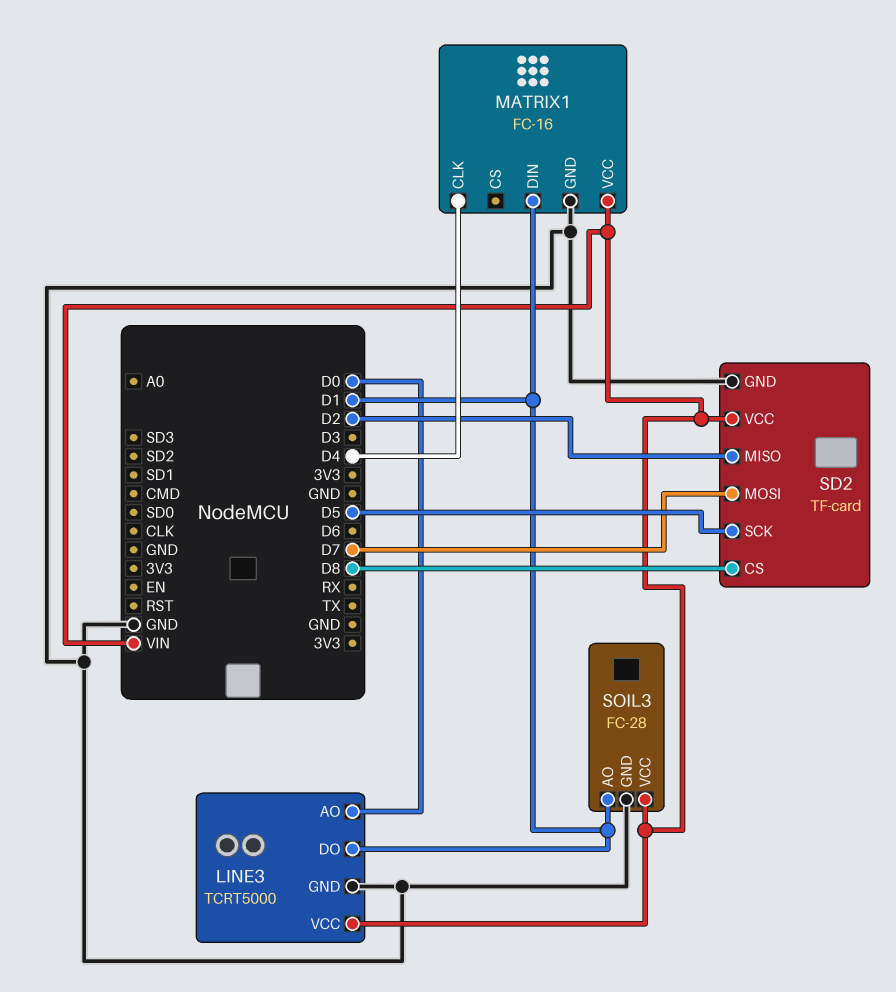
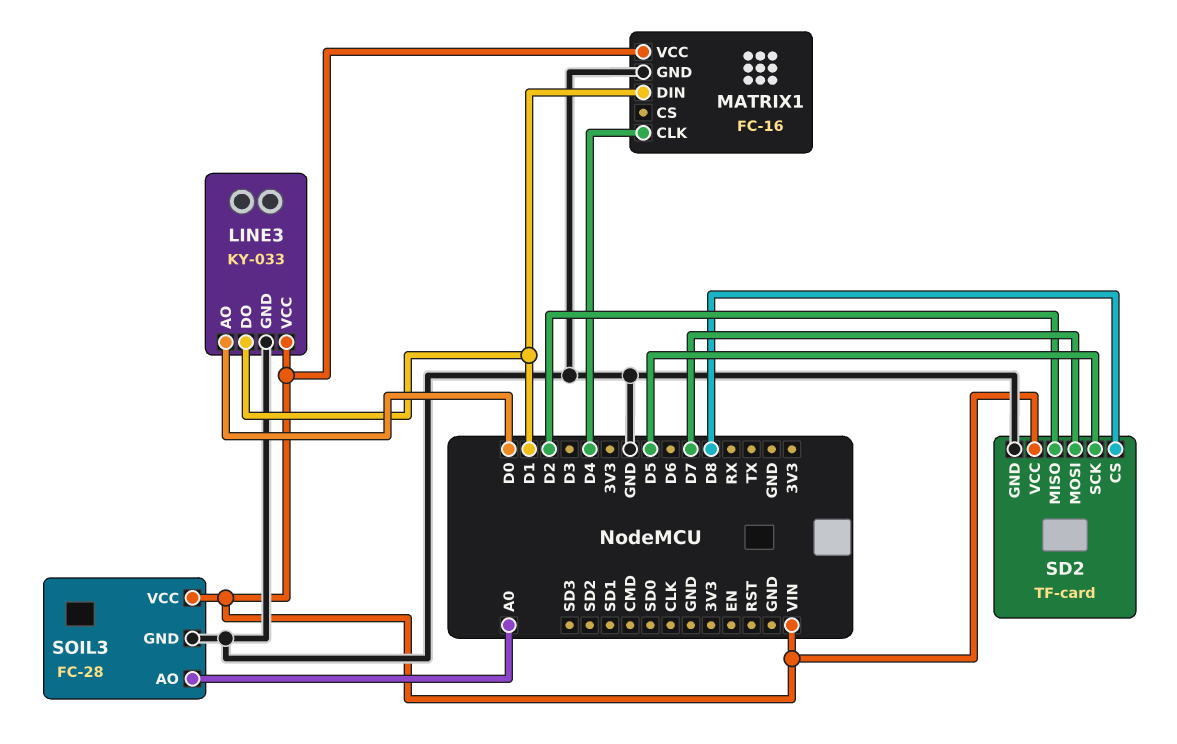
LINE3: TCRT5000 -> KY-033
SOIL3 pin AO: D1 -> A0

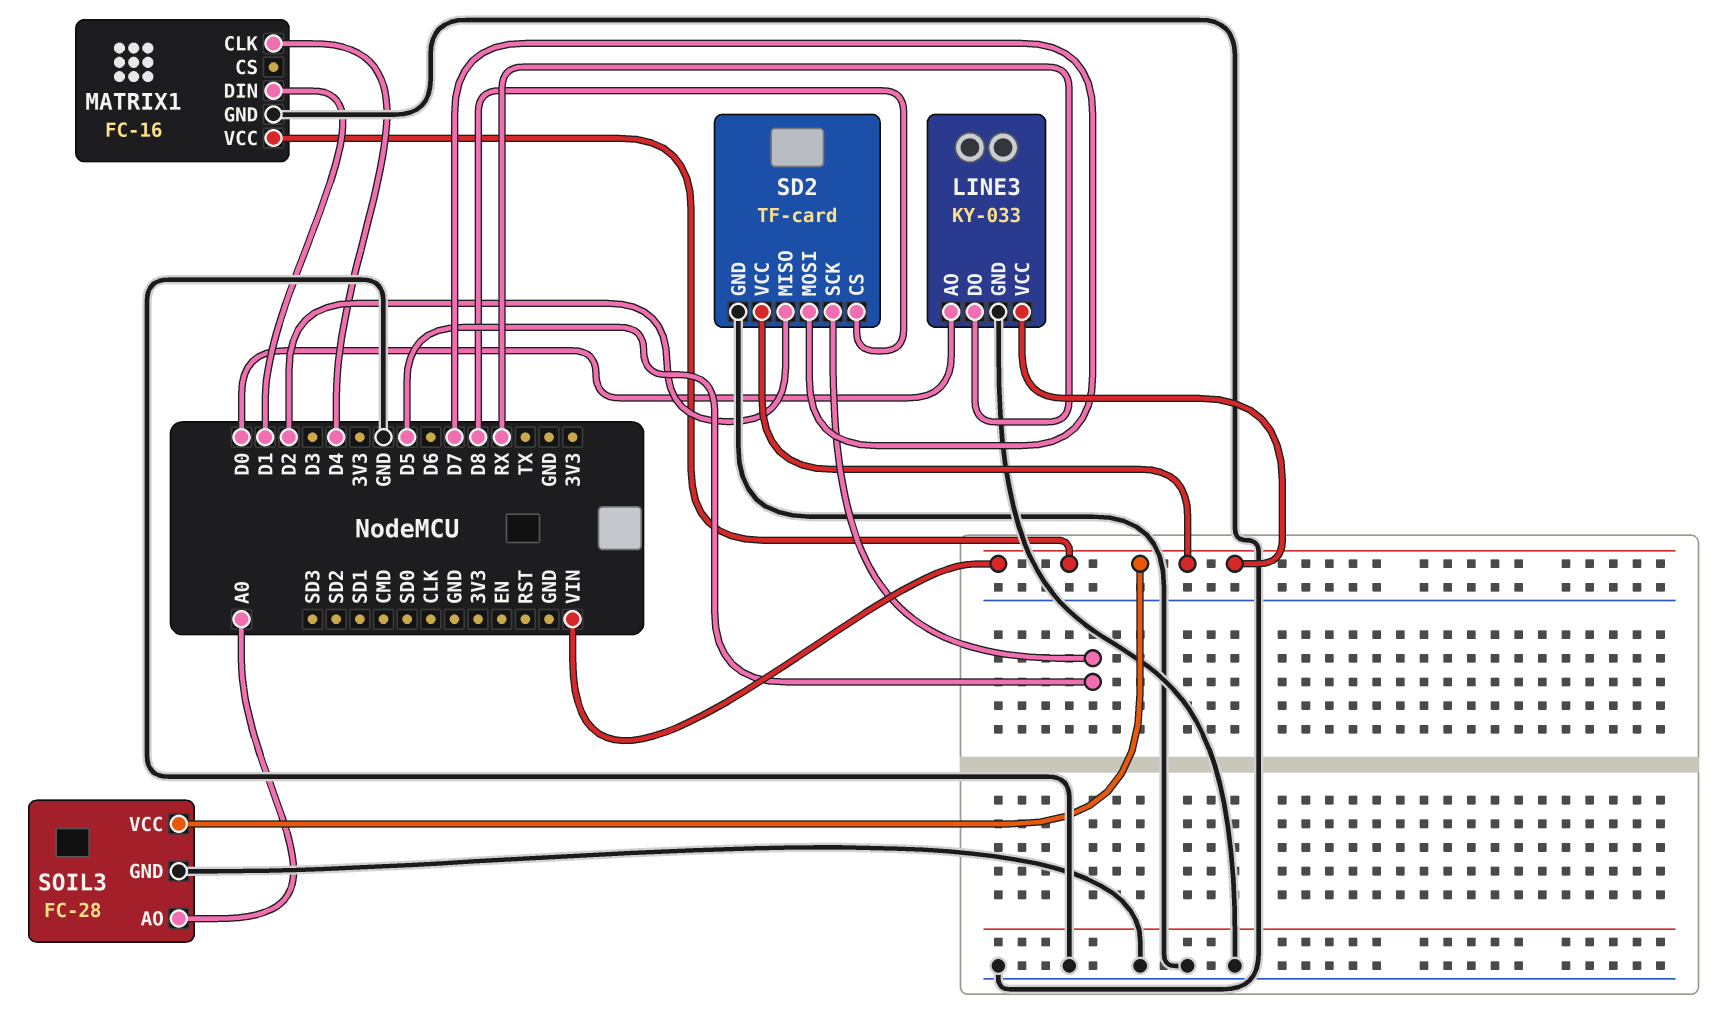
LINE3 pin DO: D1 -> RX

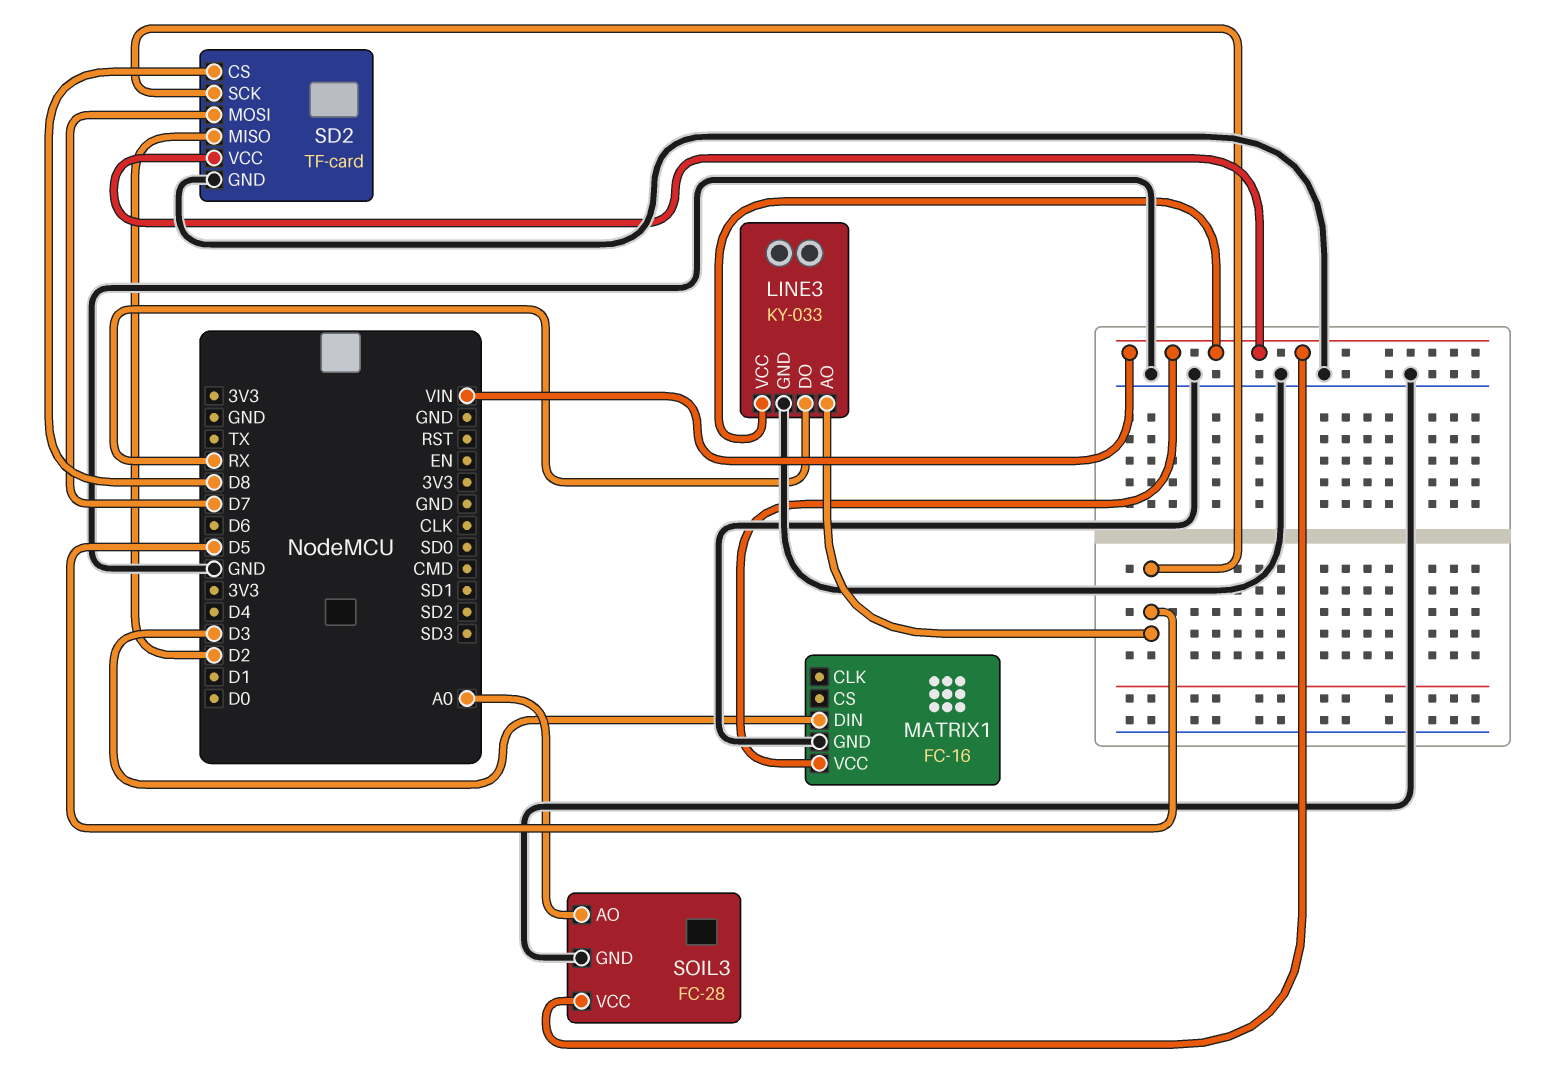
LINE3 pin AO: D0 -> D5
MATRIX1 pin CLK: D4 -> none
MATRIX1 pin DIN: D1 -> D3

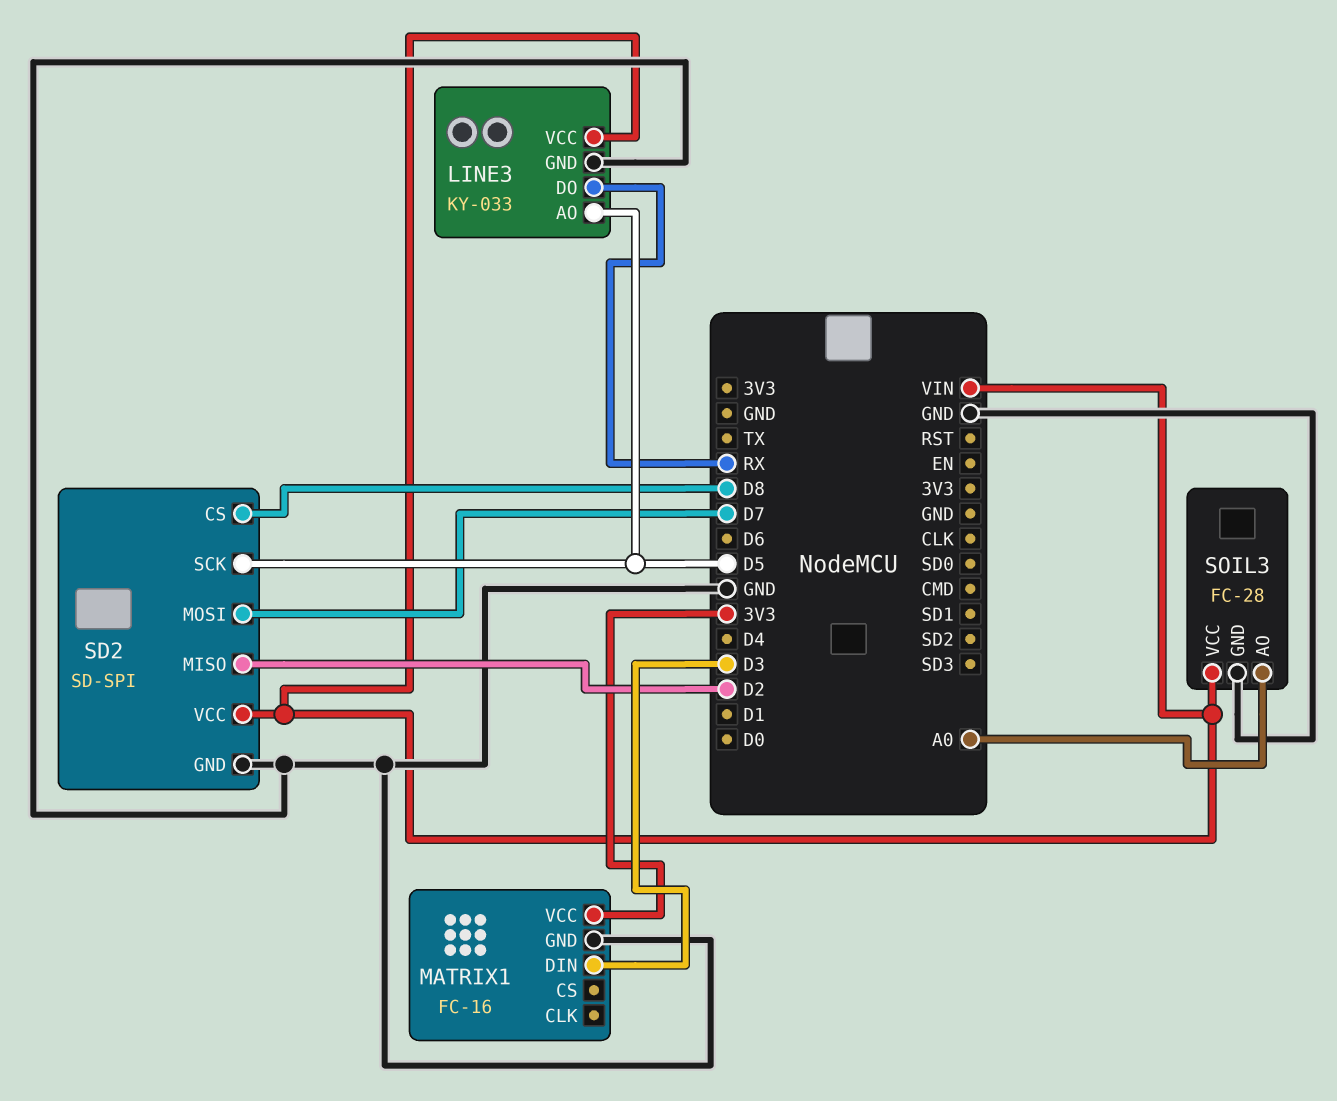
MATRIX1 pin VCC: VIN -> 3V3
SD2: TF-card -> SD-SPI

